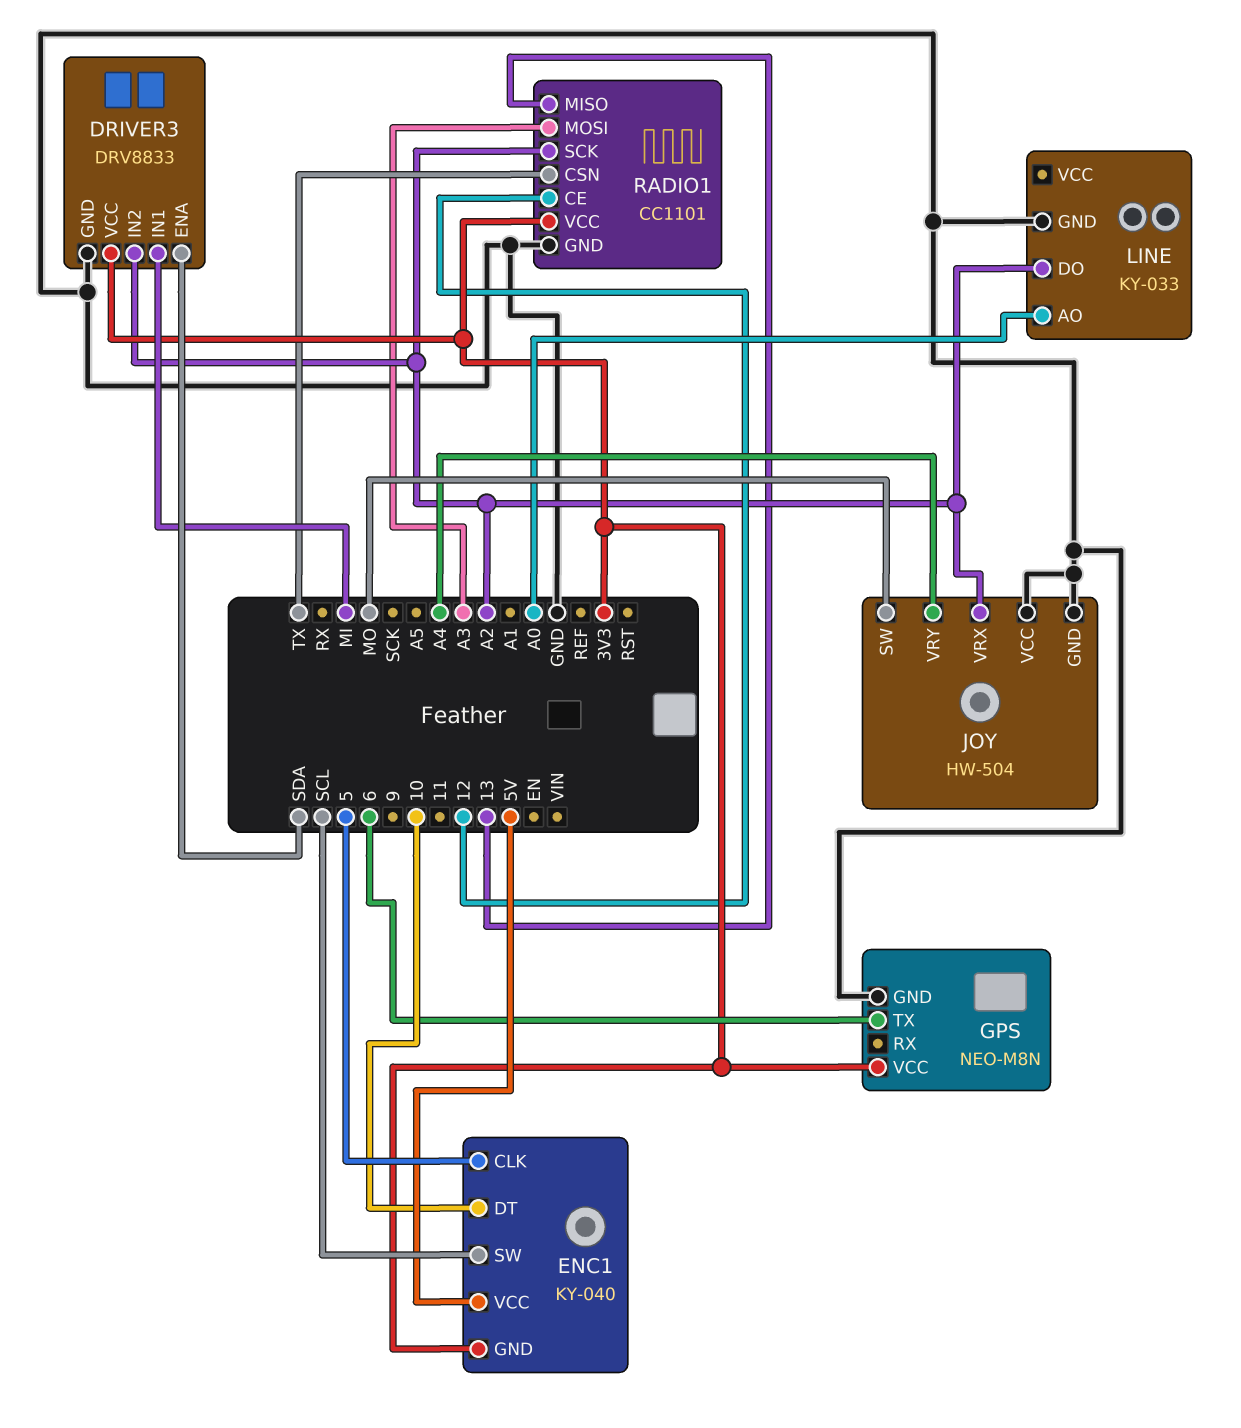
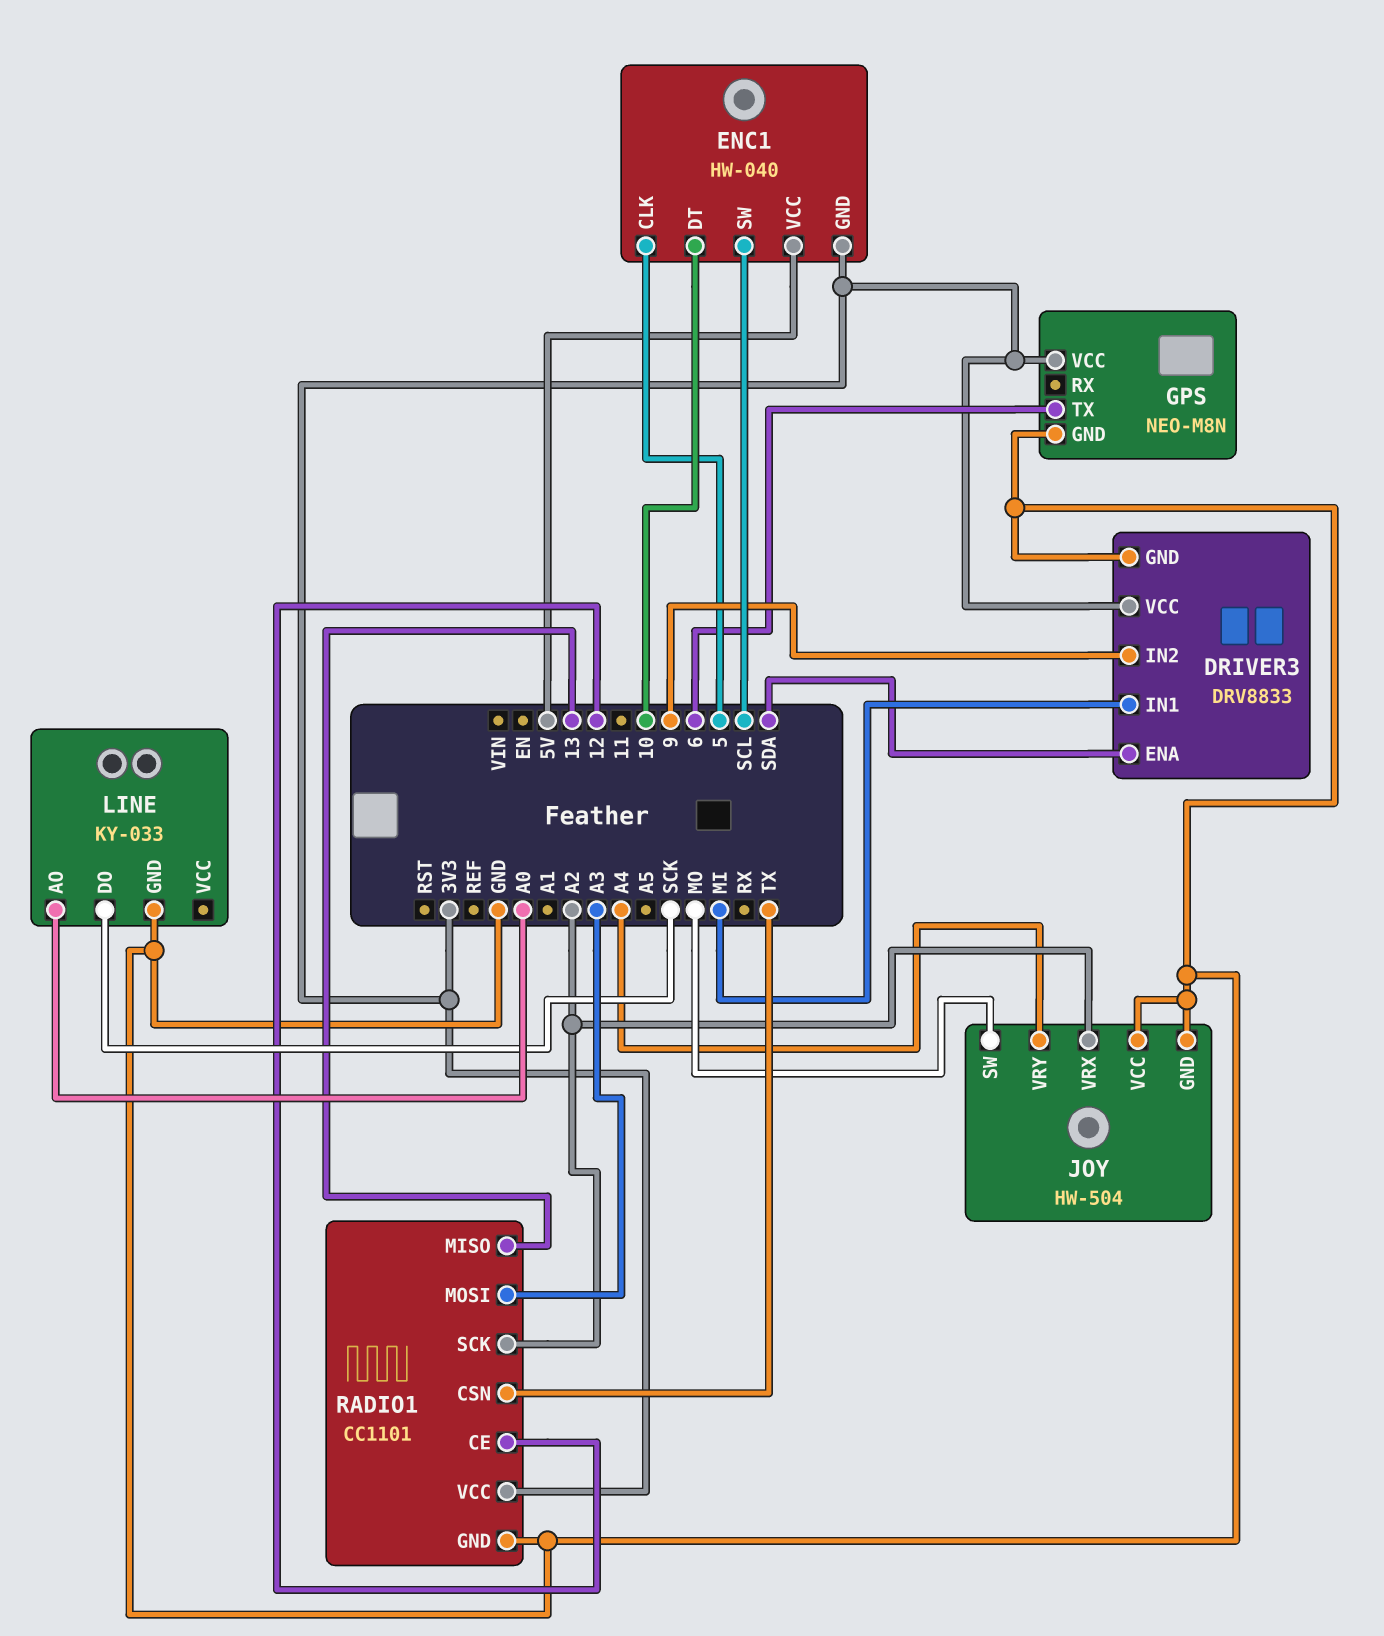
DRIVER3 pin IN2: A2 -> 9
ENC1: KY-040 -> HW-040
LINE pin DO: A2 -> SCK

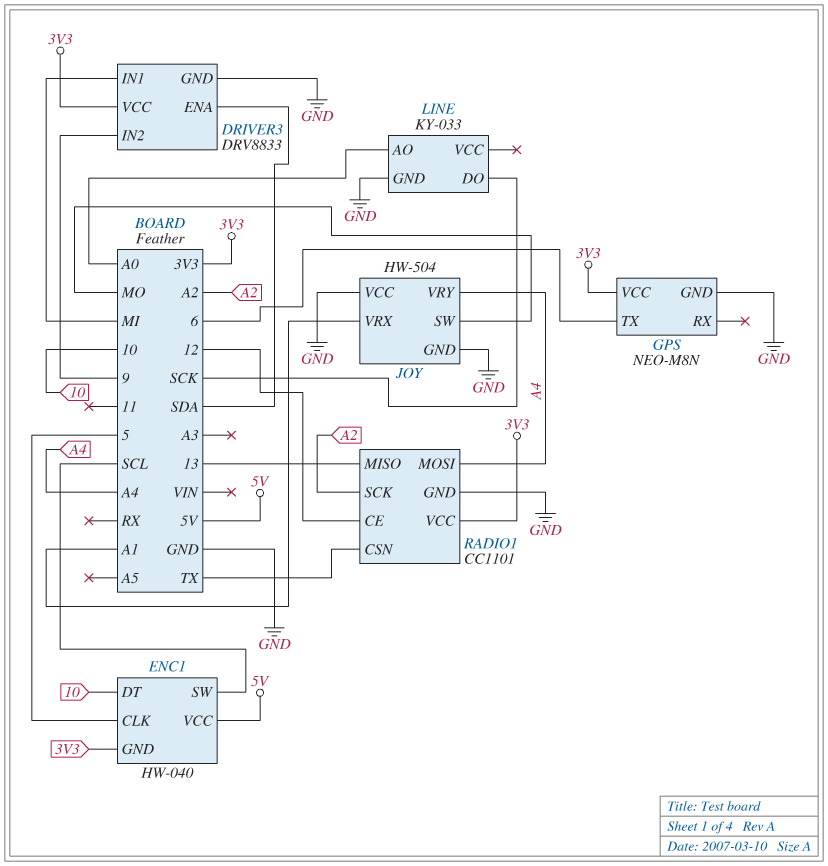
JOY pin VRX: A2 -> A1
RADIO1 pin MOSI: A3 -> A4

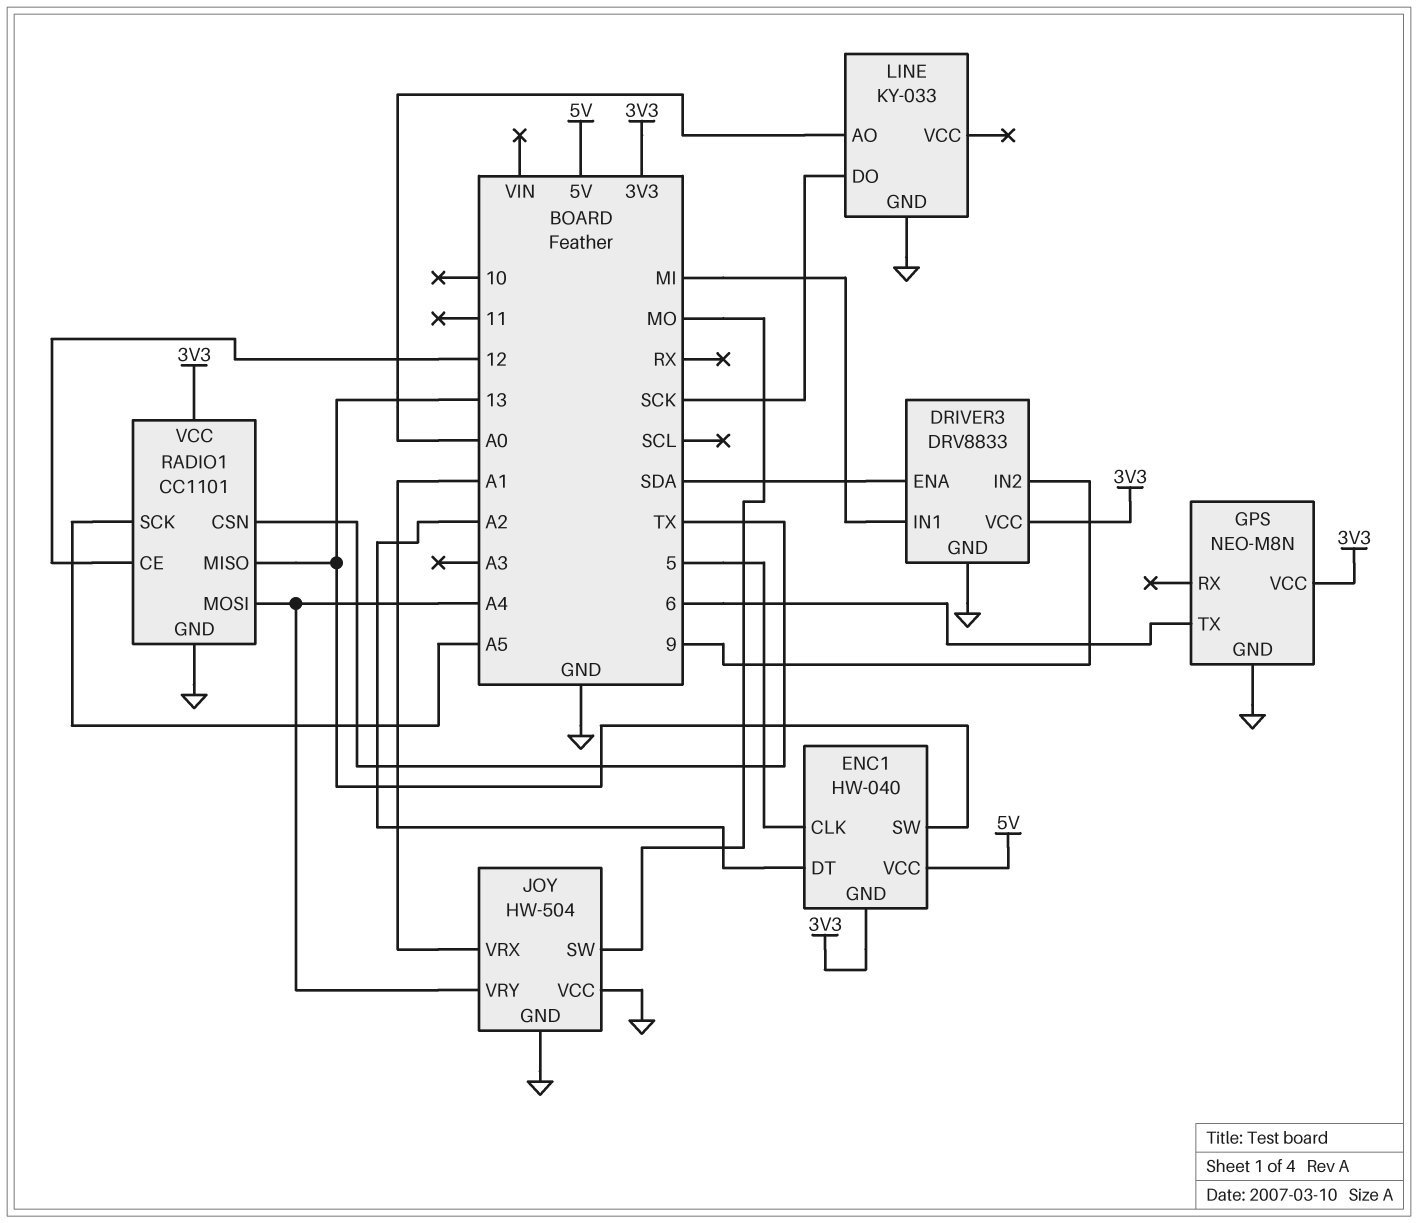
ENC1 pin DT: 10 -> A2
ENC1 pin SW: SCL -> 13
RADIO1 pin SCK: A2 -> A5

